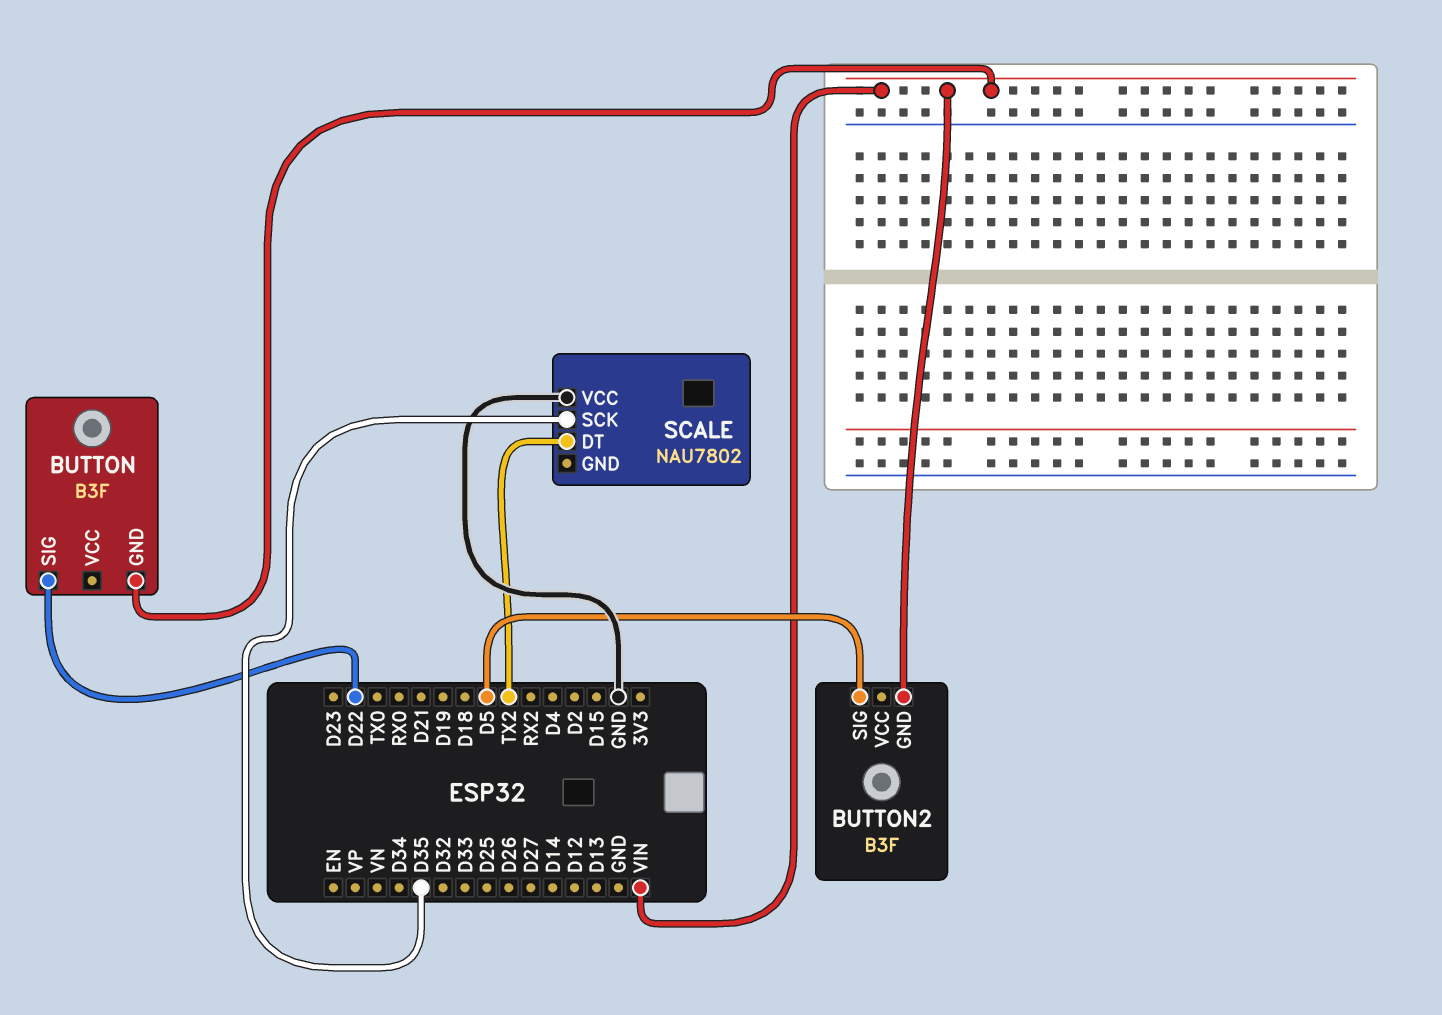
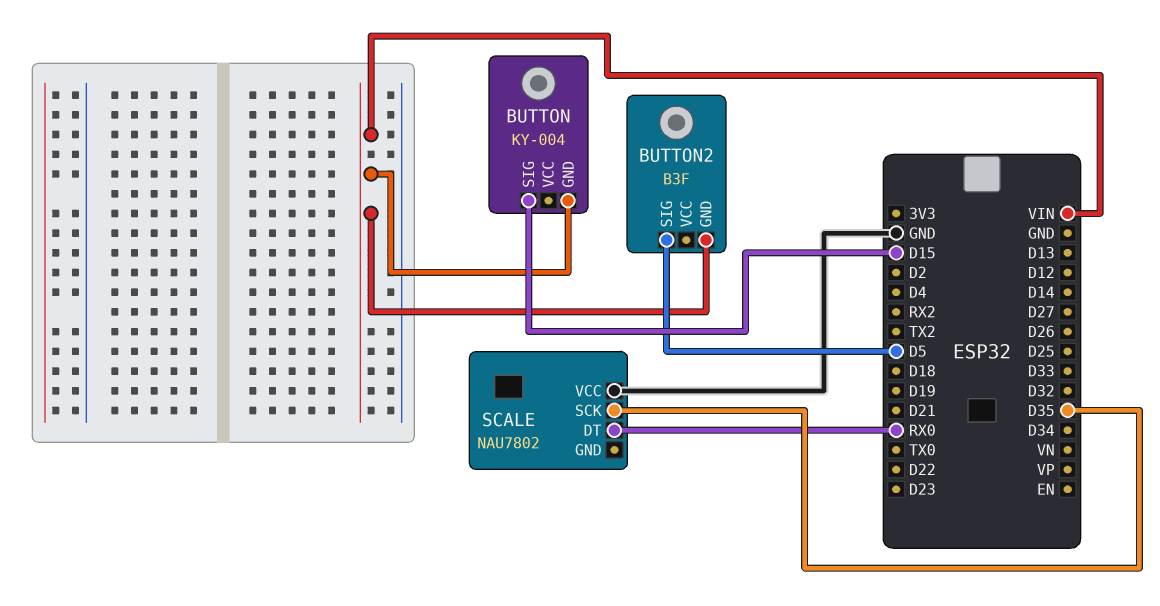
BUTTON: B3F -> KY-004
BUTTON pin SIG: D22 -> D15
SCALE pin DT: TX2 -> RX0

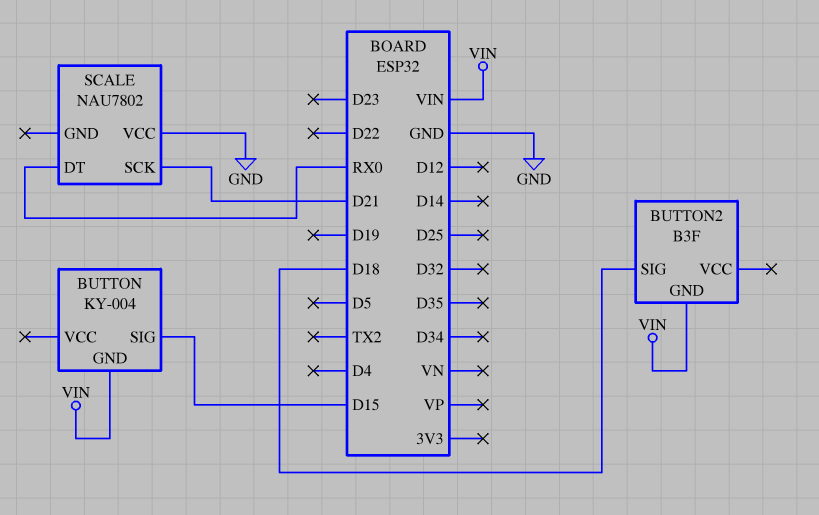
BUTTON2 pin SIG: D5 -> D18
SCALE pin SCK: D35 -> D21

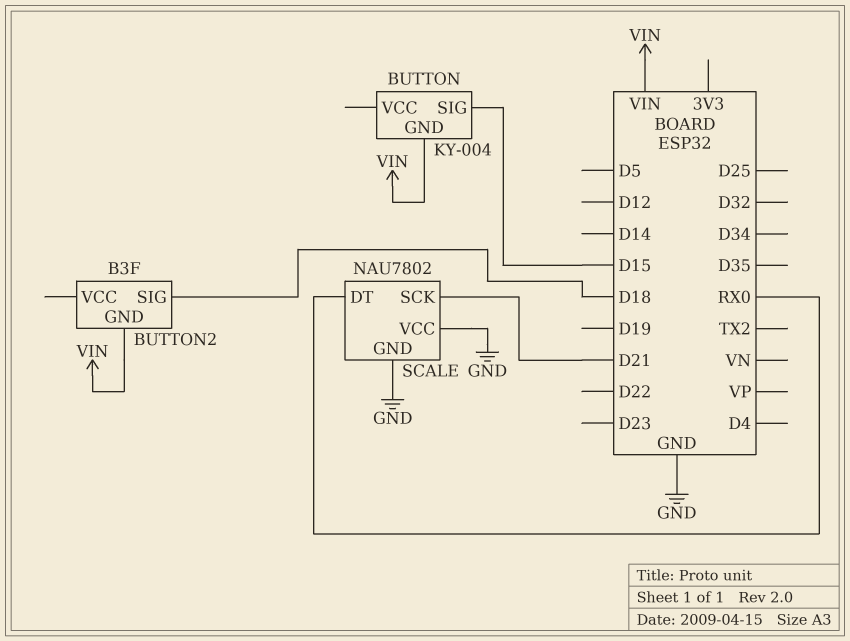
SCALE pin GND: none -> GND

